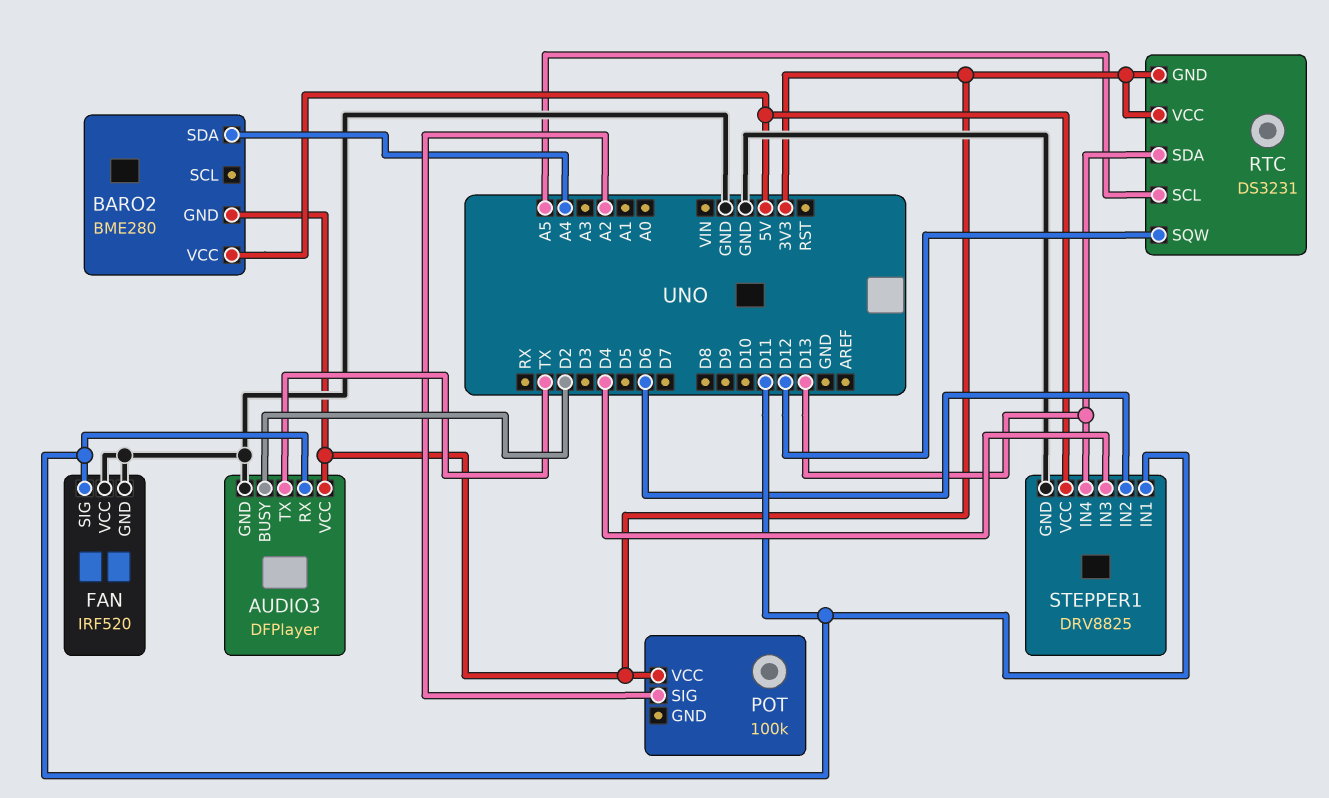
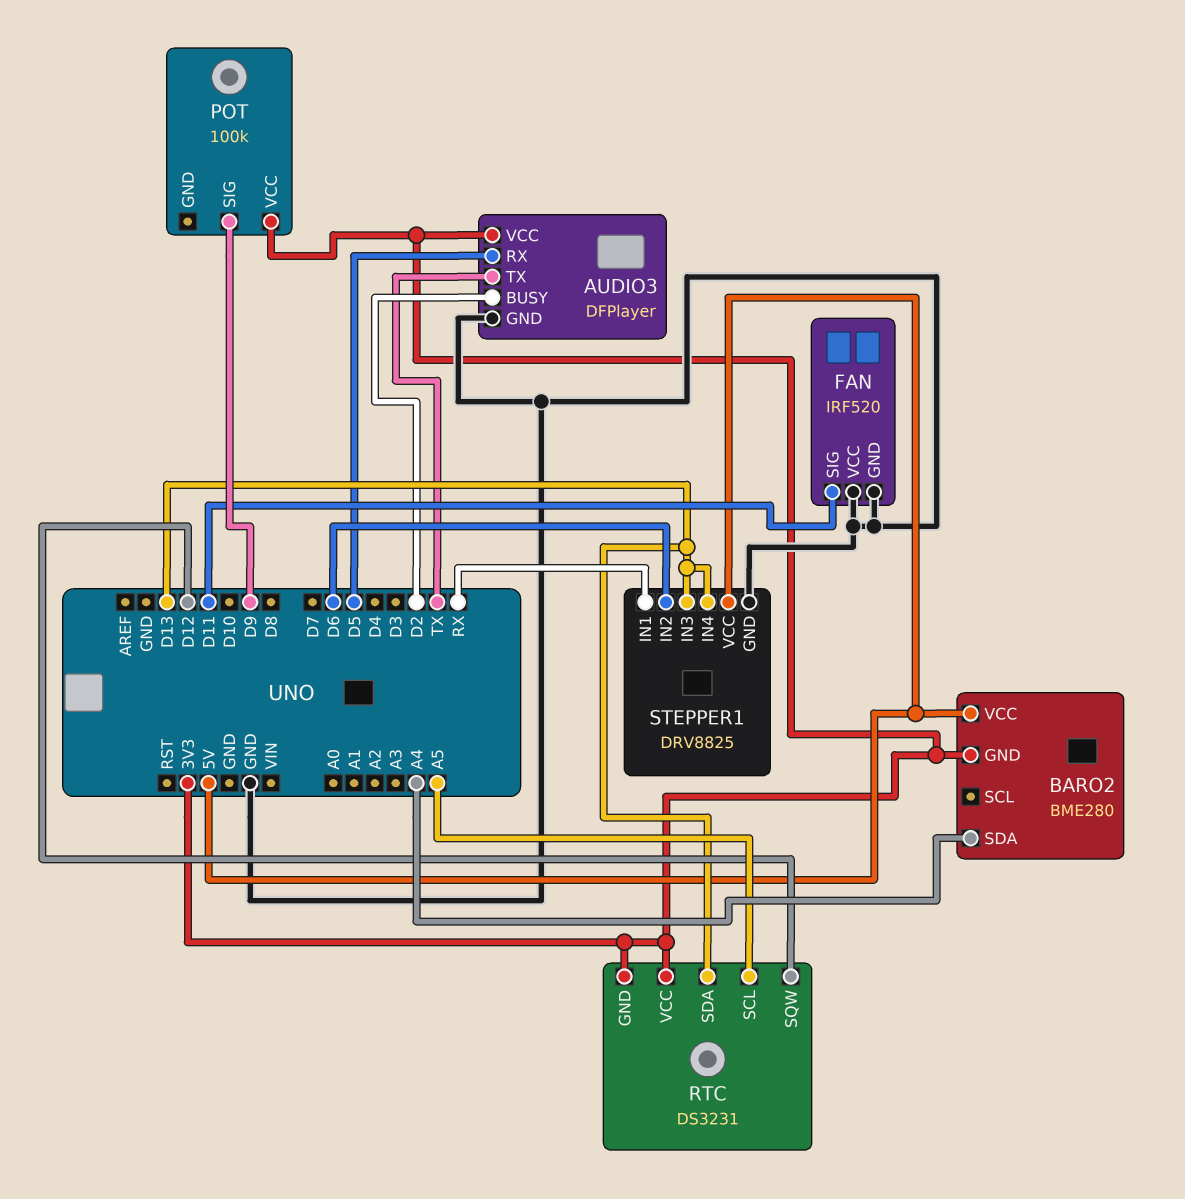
AUDIO3 pin RX: D11 -> D5
POT pin SIG: A2 -> D9
STEPPER1 pin IN1: D11 -> RX
STEPPER1 pin IN3: D4 -> D13

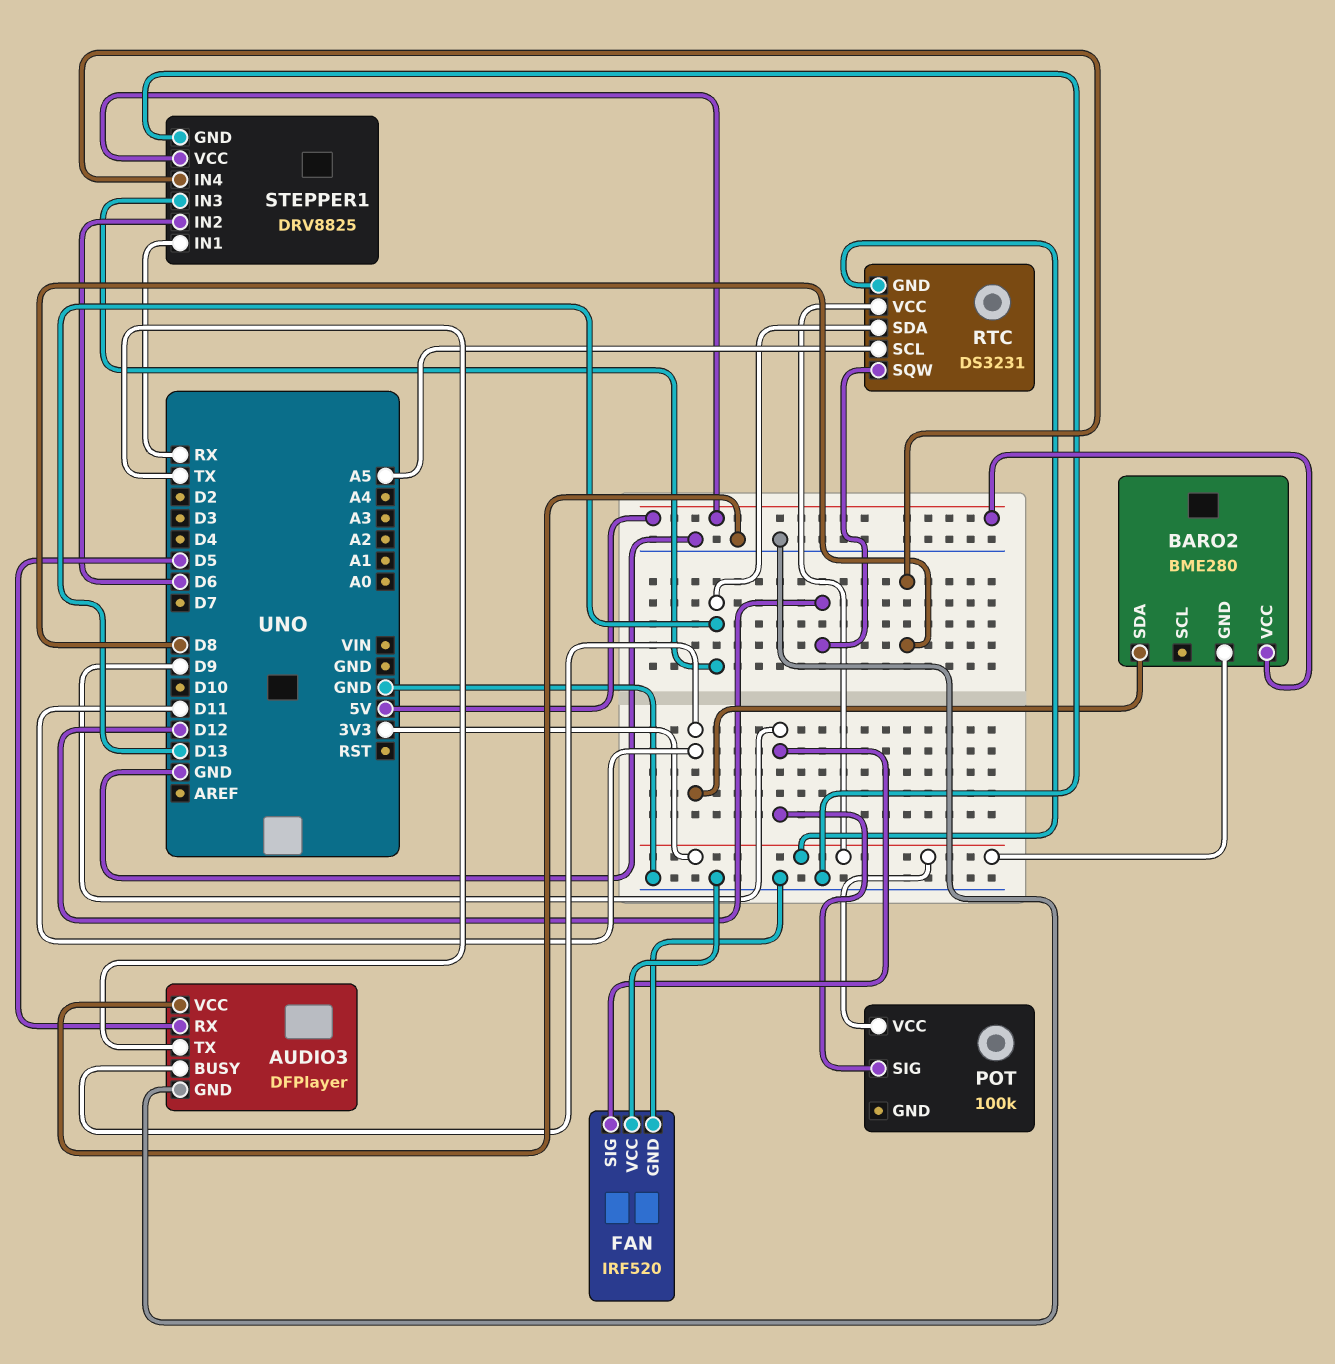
AUDIO3 pin BUSY: D2 -> D11
AUDIO3 pin VCC: 3V3 -> GND
BARO2 pin SDA: A4 -> D11
FAN pin SIG: D11 -> D9
STEPPER1 pin IN4: D13 -> D8

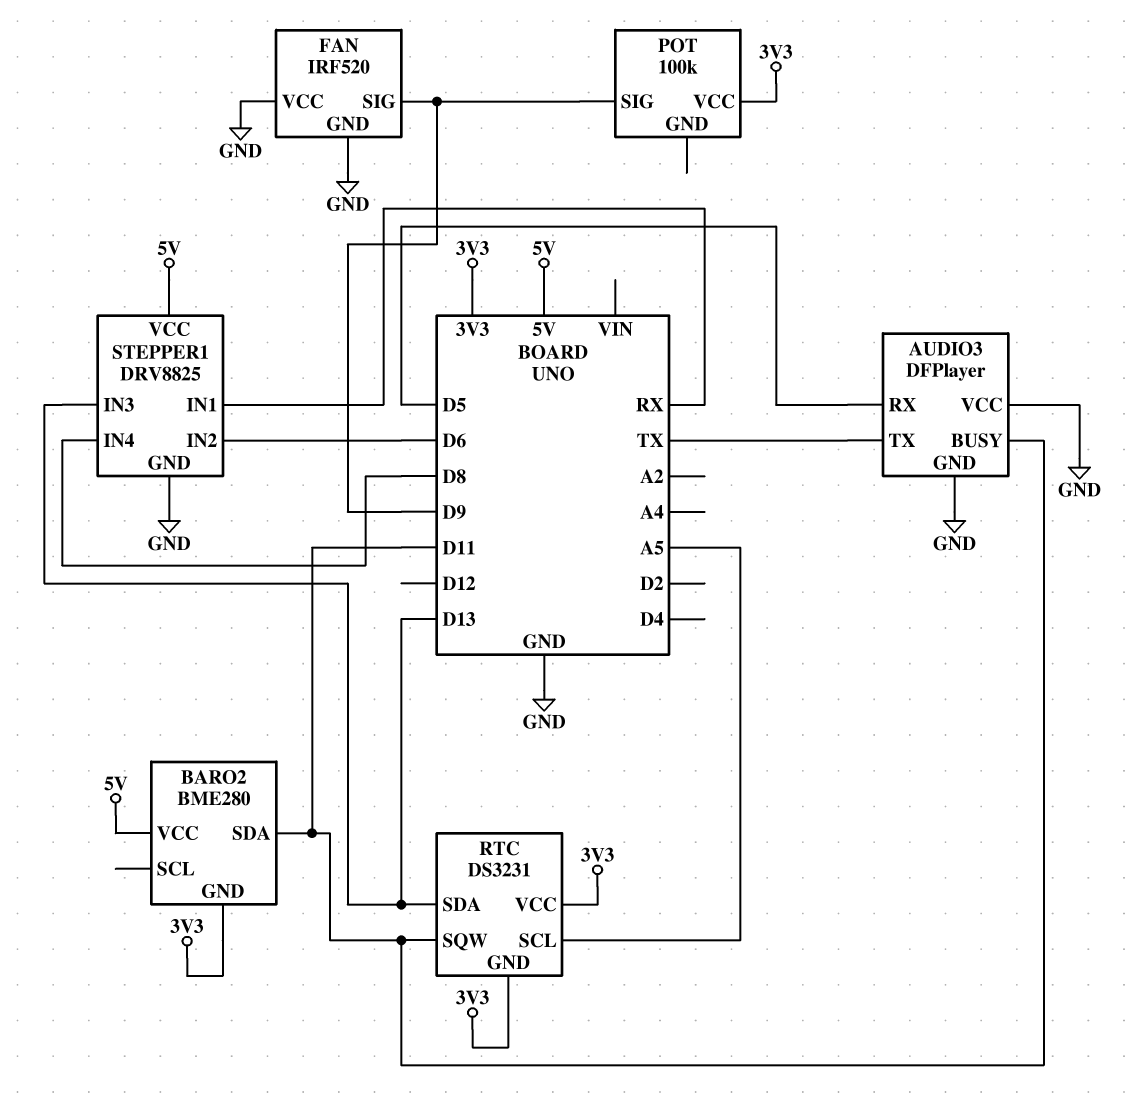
RTC pin SQW: D12 -> D11

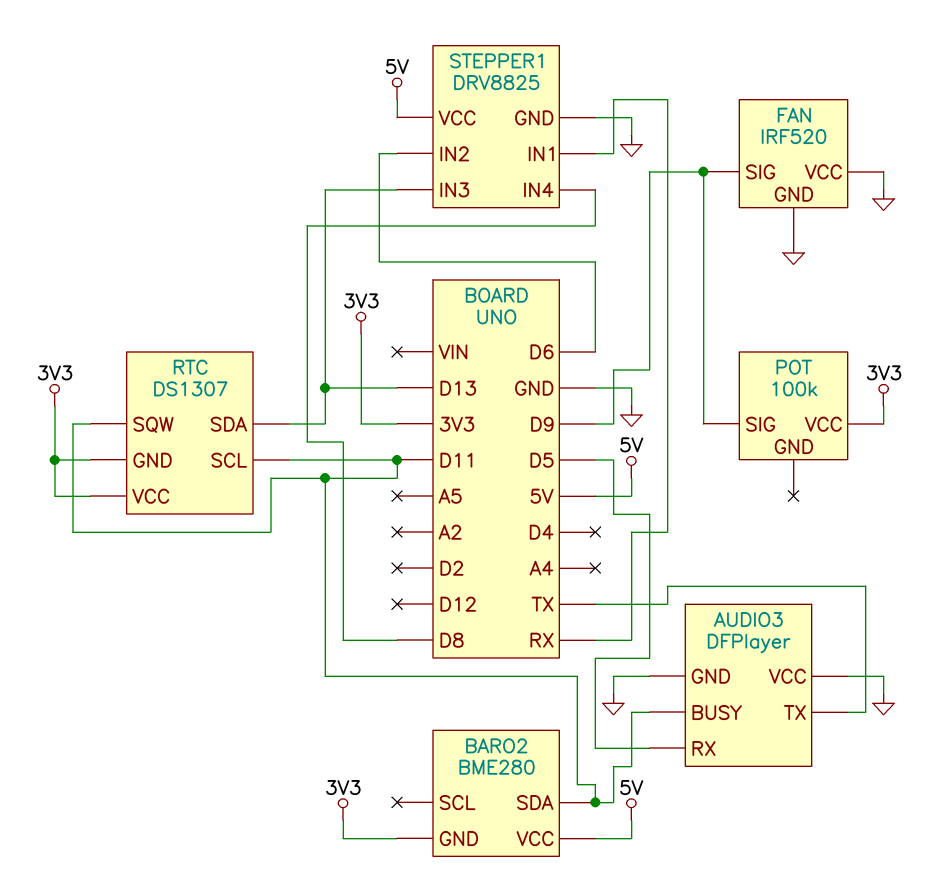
RTC: DS3231 -> DS1307
RTC pin SCL: A5 -> D11

